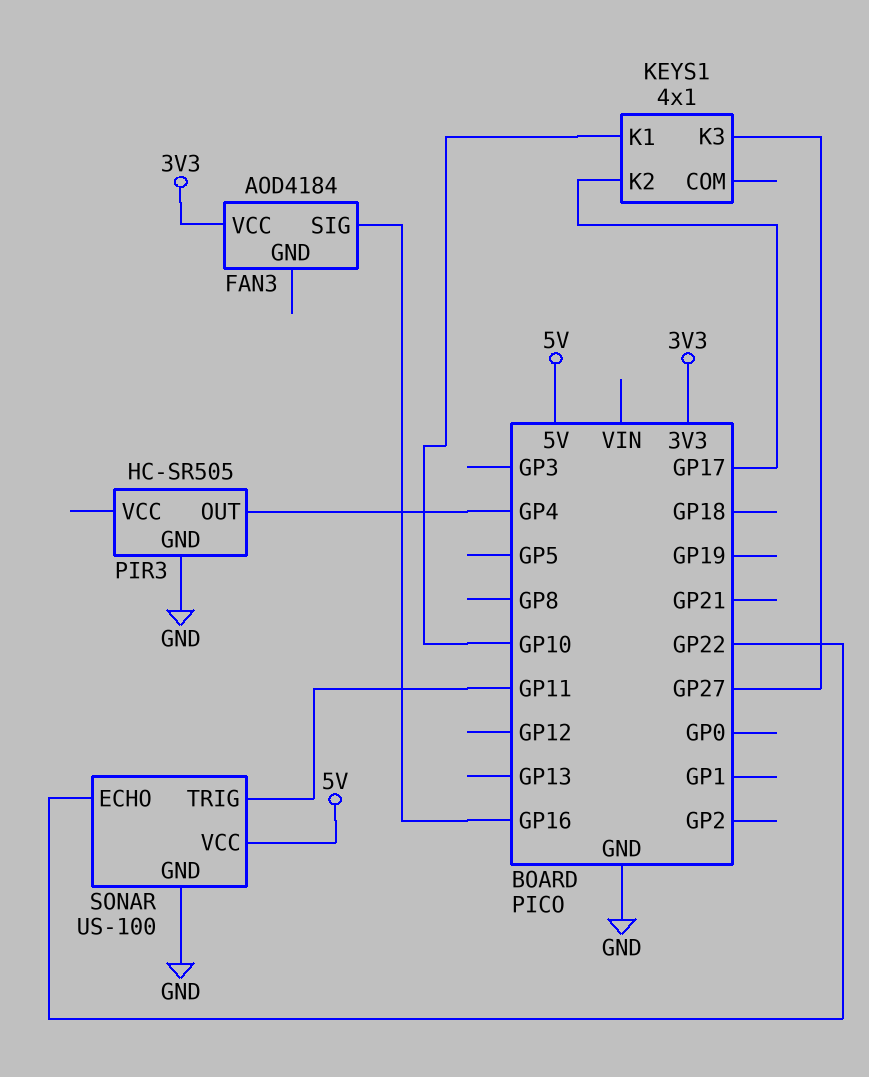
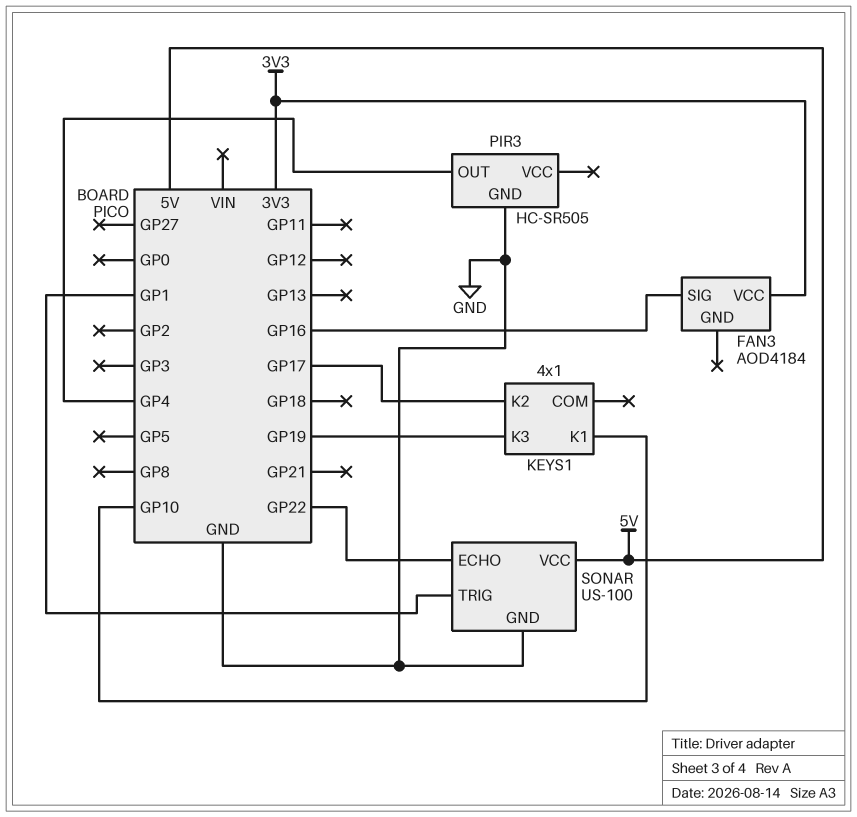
KEYS1 pin K3: GP27 -> GP19
SONAR pin TRIG: GP11 -> GP1

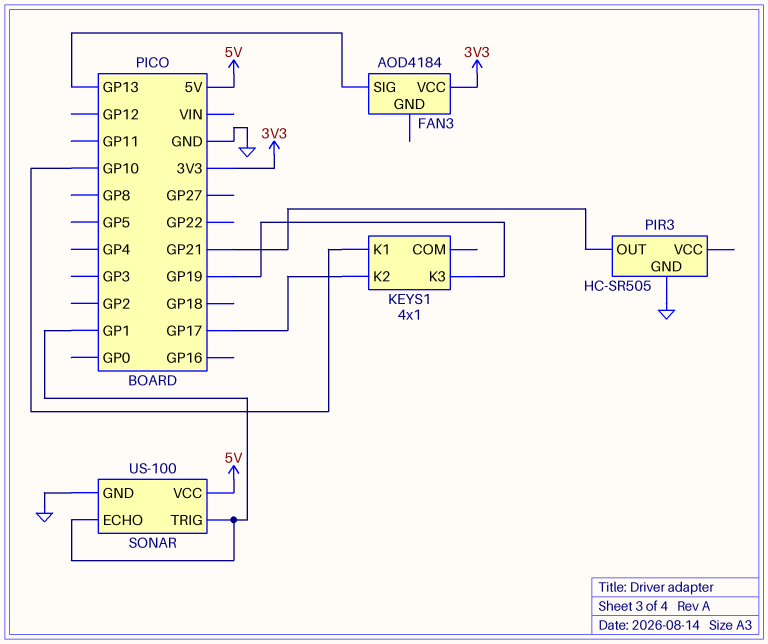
FAN3 pin SIG: GP16 -> GP13
PIR3 pin OUT: GP4 -> GP21
SONAR pin ECHO: GP22 -> GP1

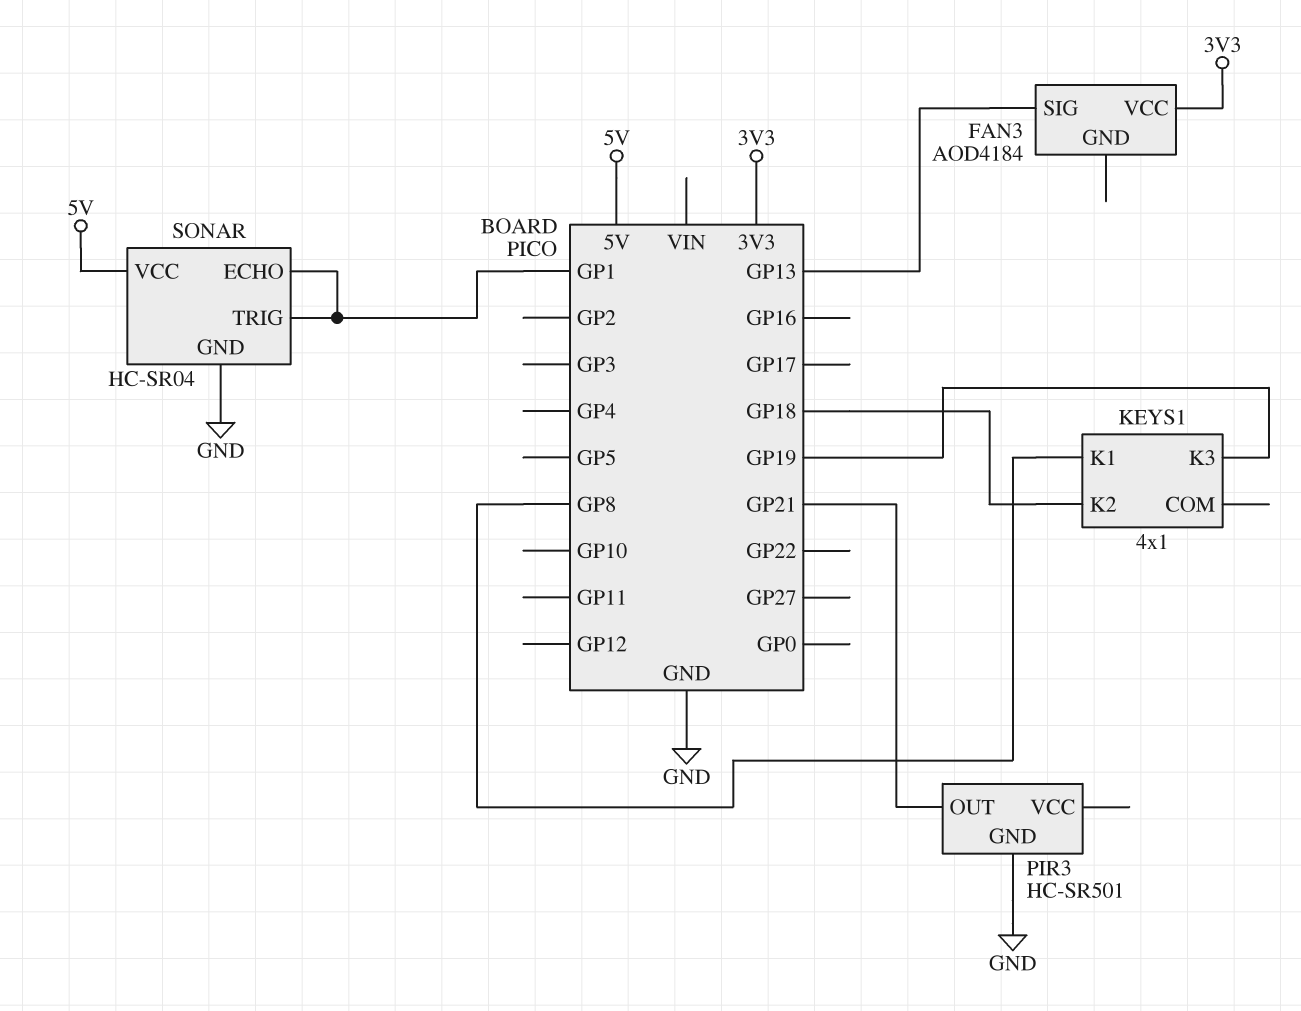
KEYS1 pin K1: GP10 -> GP8
KEYS1 pin K2: GP17 -> GP18
PIR3: HC-SR505 -> HC-SR501
SONAR: US-100 -> HC-SR04

